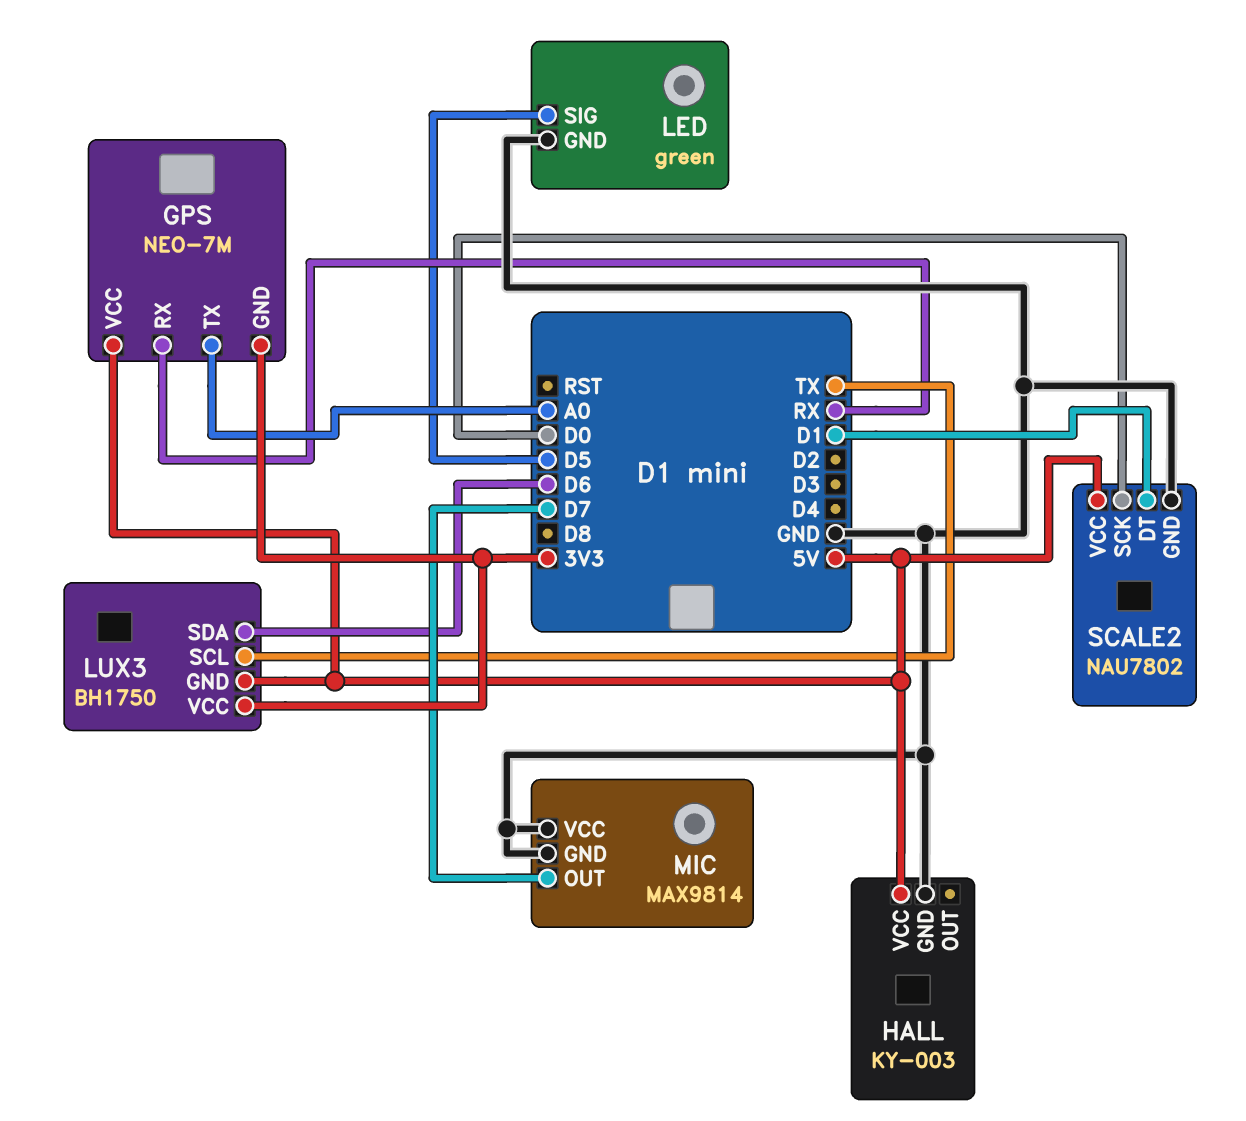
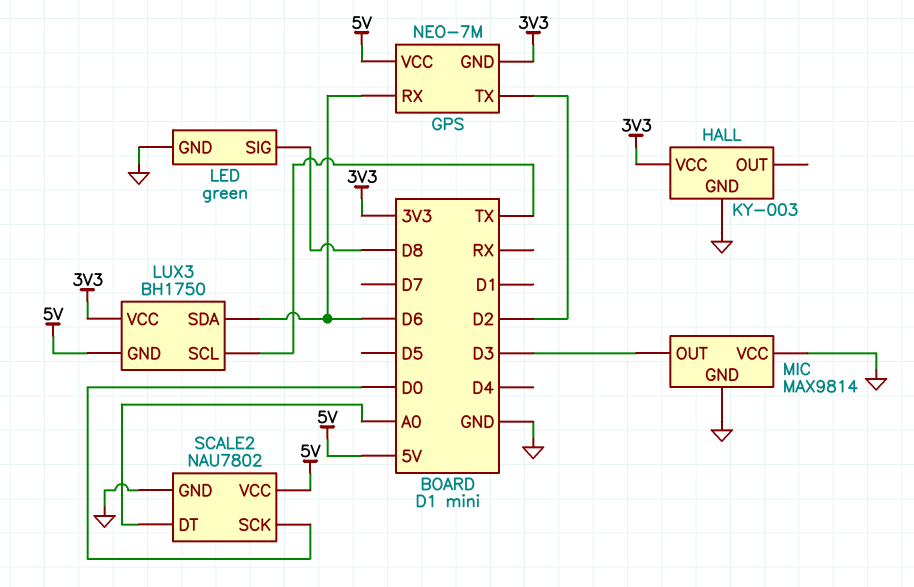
GPS pin RX: RX -> D6
GPS pin TX: A0 -> D2
HALL pin VCC: 5V -> 3V3
LED pin SIG: D5 -> D8
MIC pin OUT: D7 -> D3
SCALE2 pin DT: D1 -> A0

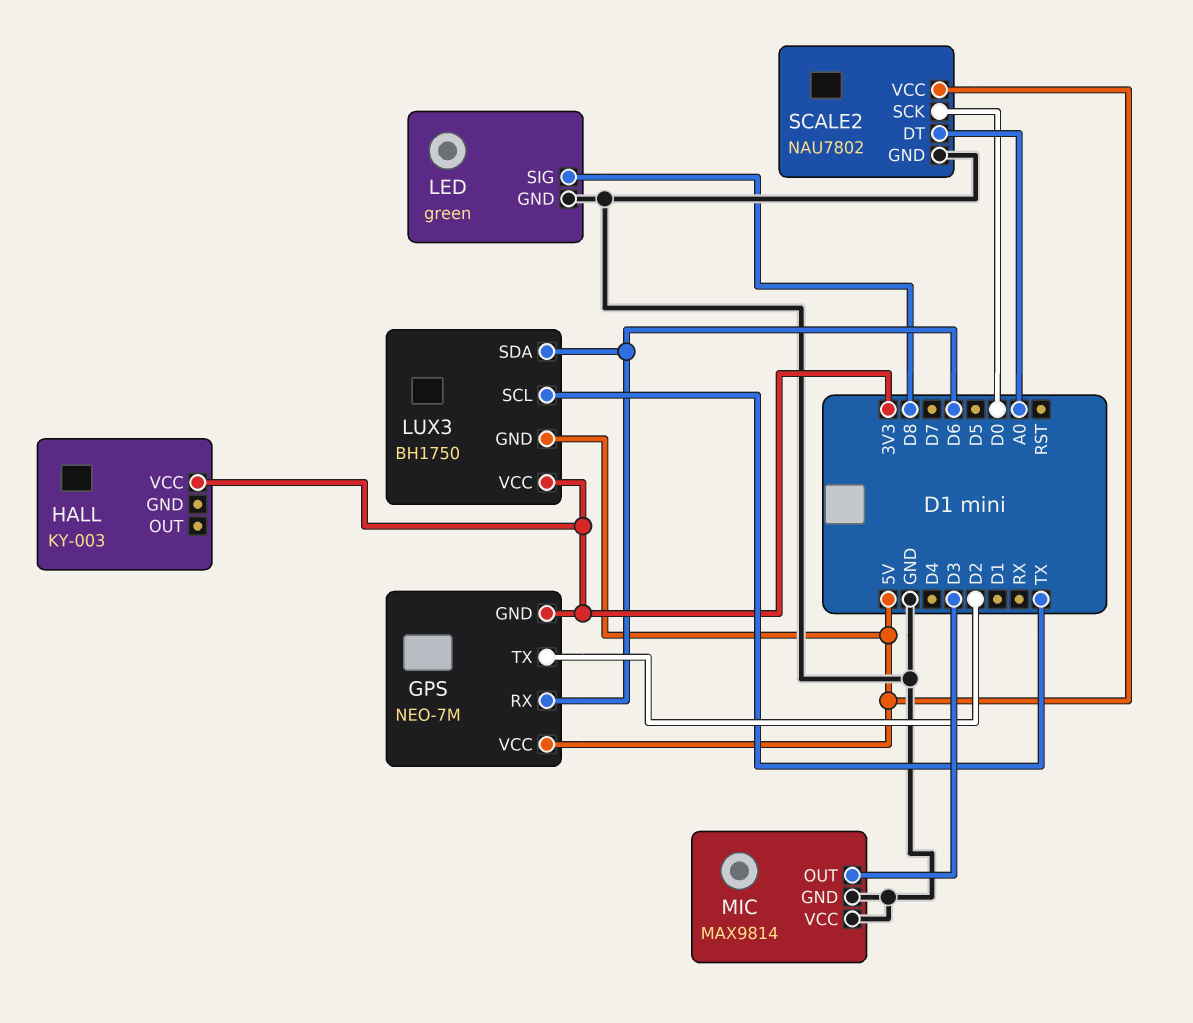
HALL pin GND: GND -> none

